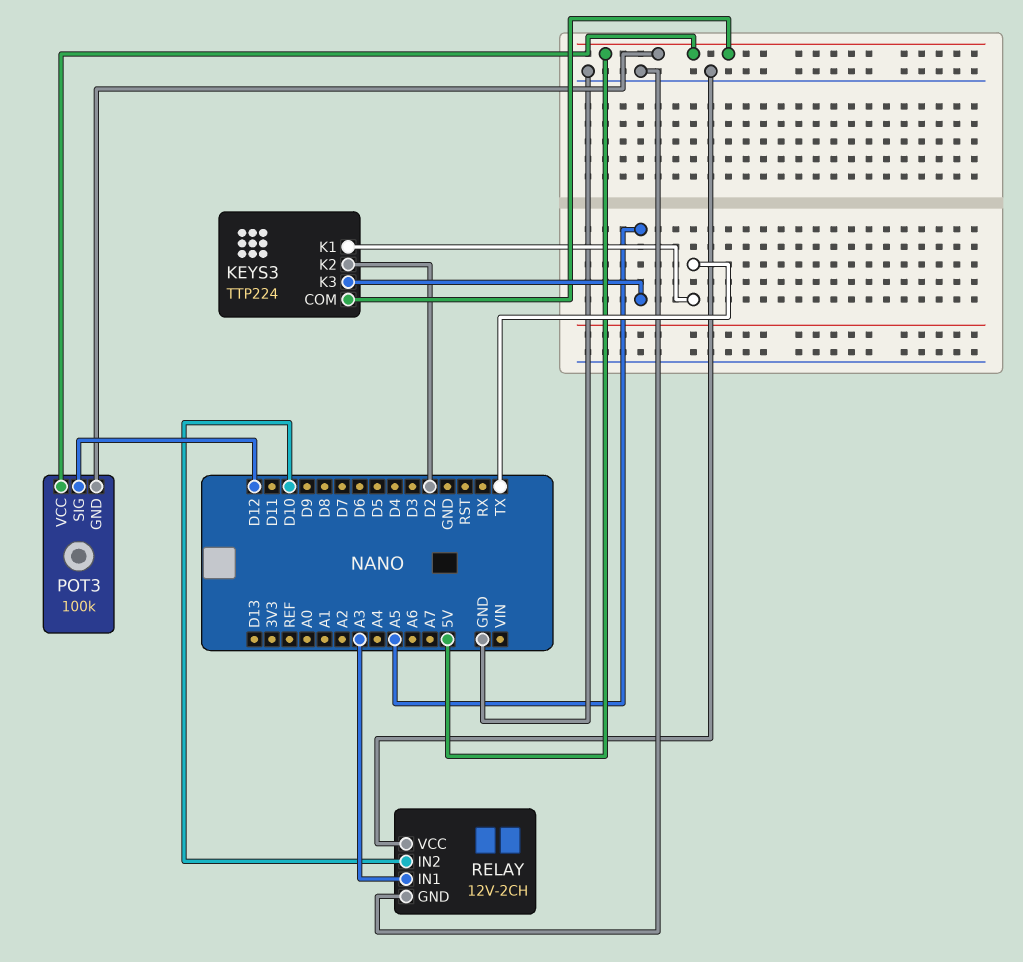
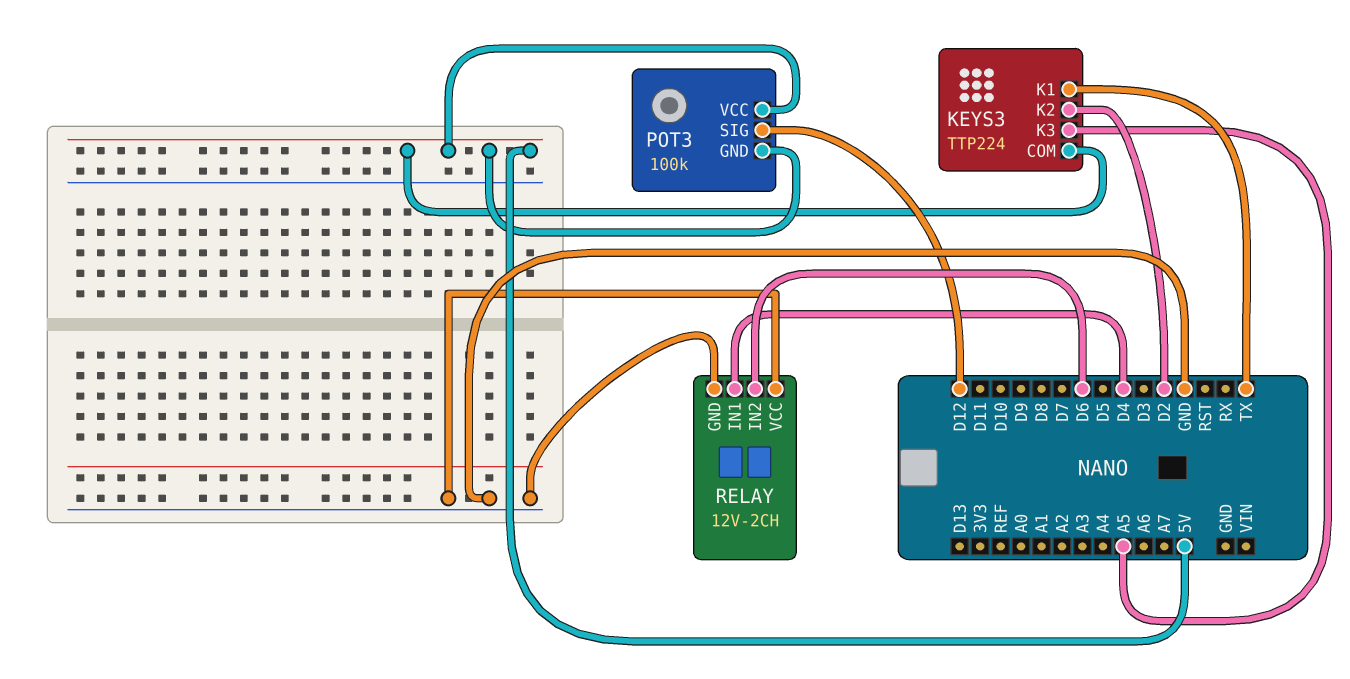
RELAY pin IN1: A3 -> D4
RELAY pin IN2: D10 -> D6

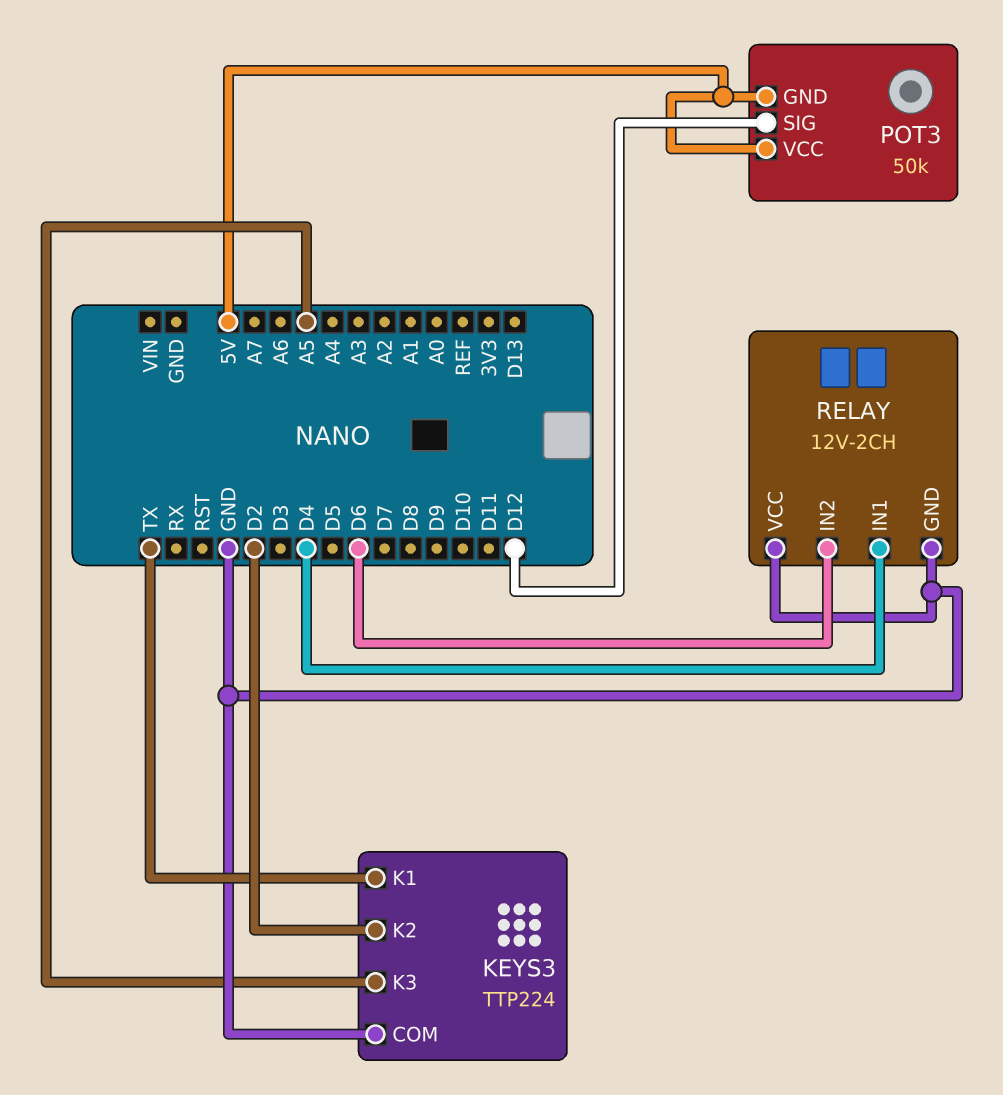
KEYS3 pin COM: 5V -> GND
POT3: 100k -> 50k

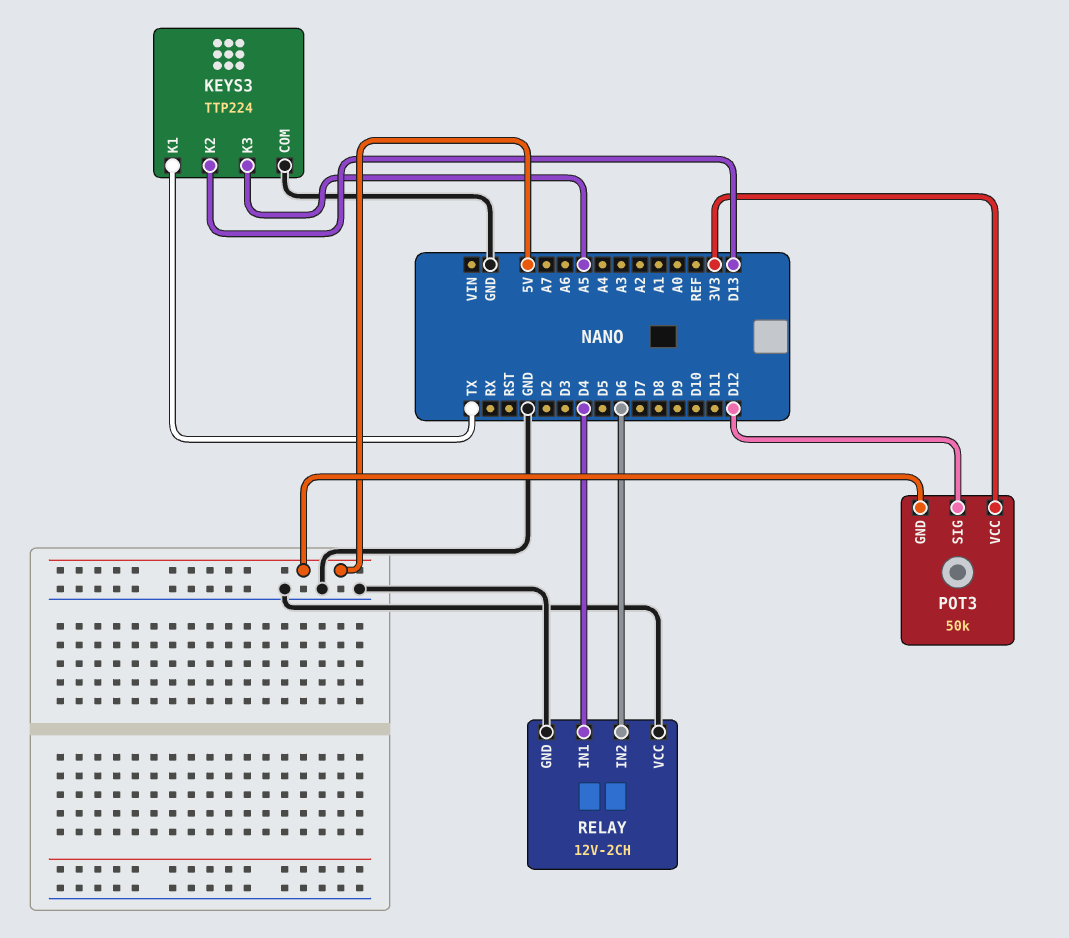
KEYS3 pin K2: D2 -> D13
POT3 pin VCC: 5V -> 3V3

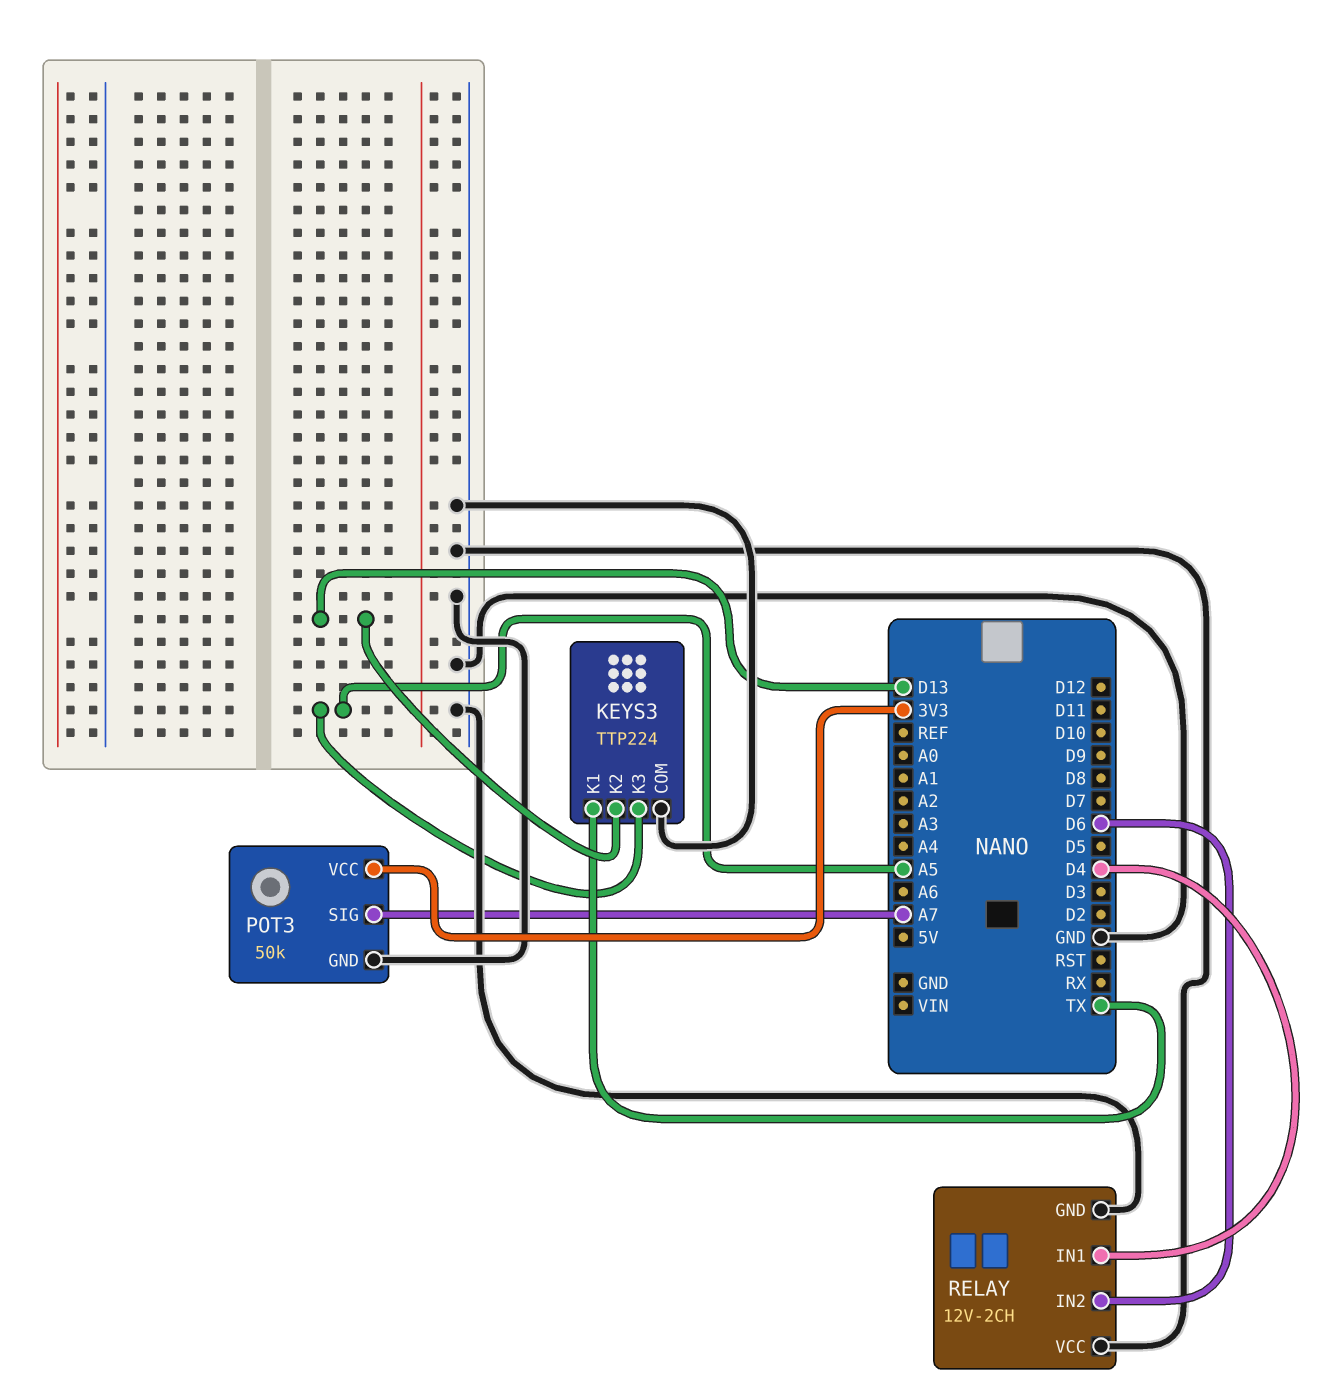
POT3 pin GND: 5V -> GND
POT3 pin SIG: D12 -> A7

